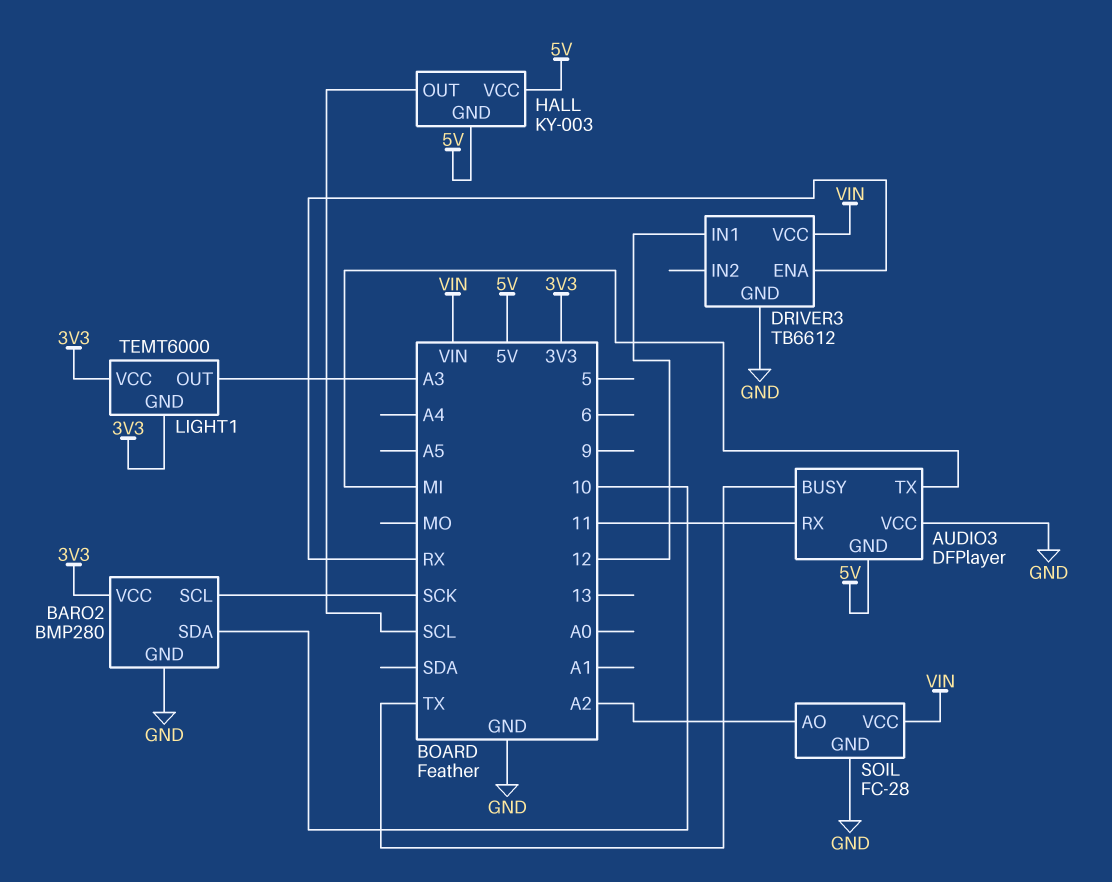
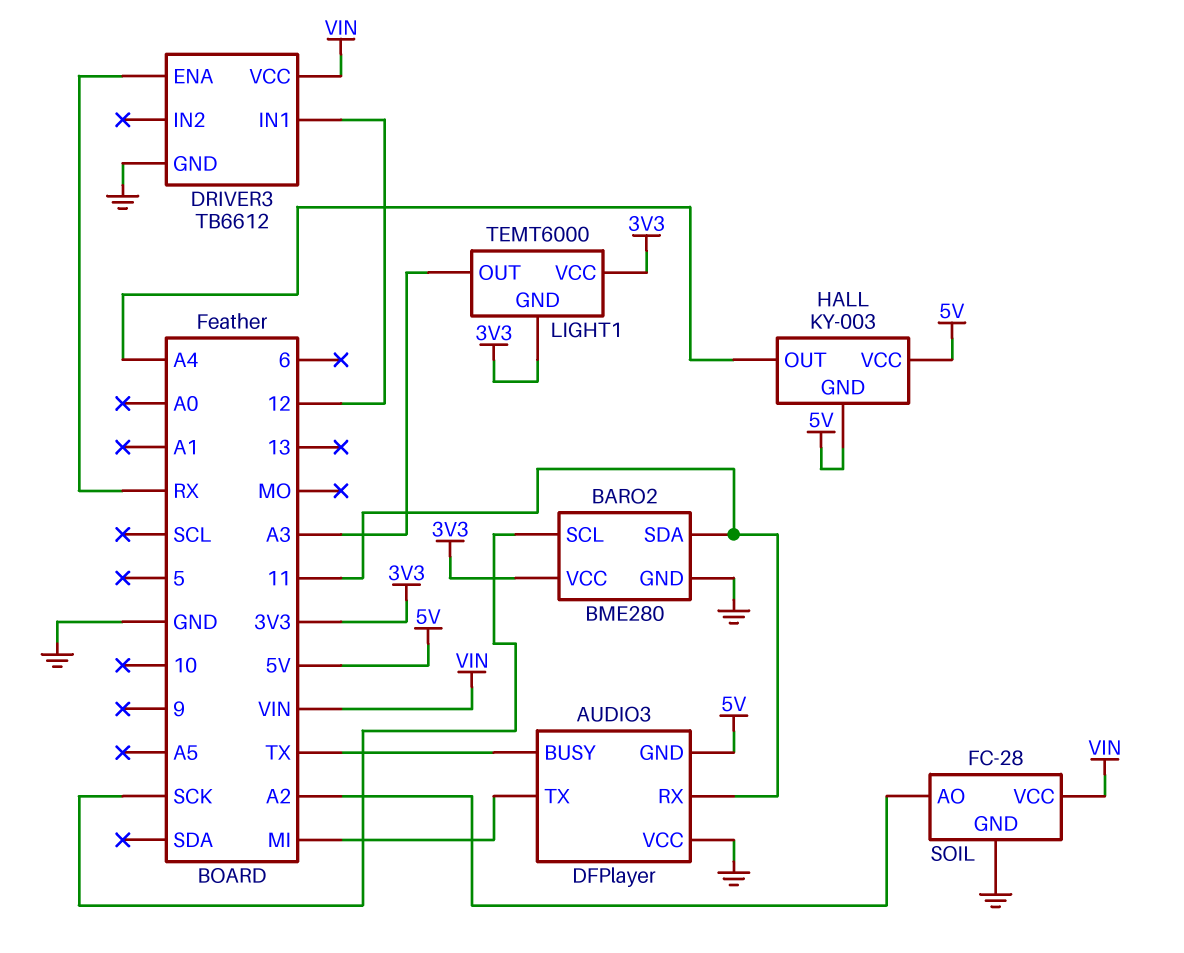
BARO2: BMP280 -> BME280
BARO2 pin SDA: 10 -> 11
HALL pin OUT: SCL -> A4

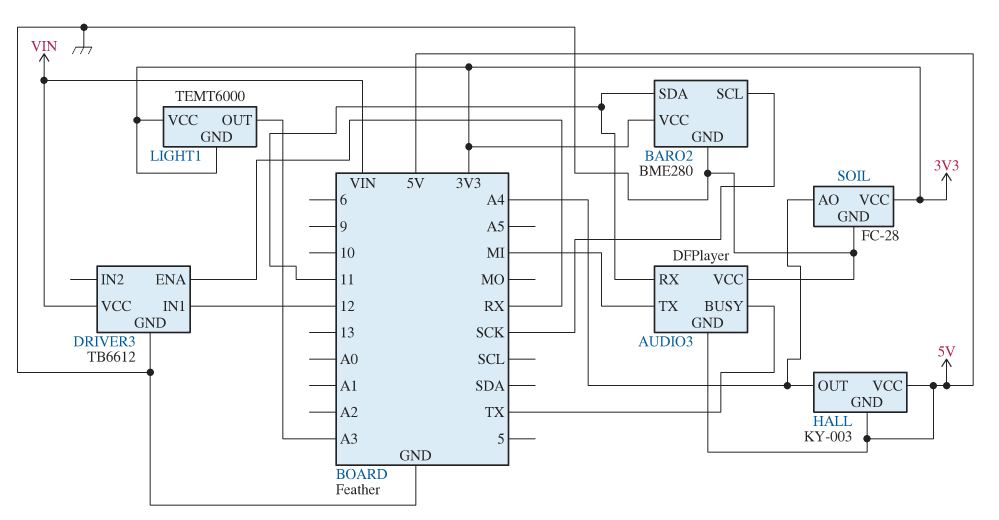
SOIL pin AO: A2 -> A4
SOIL pin VCC: VIN -> 3V3

